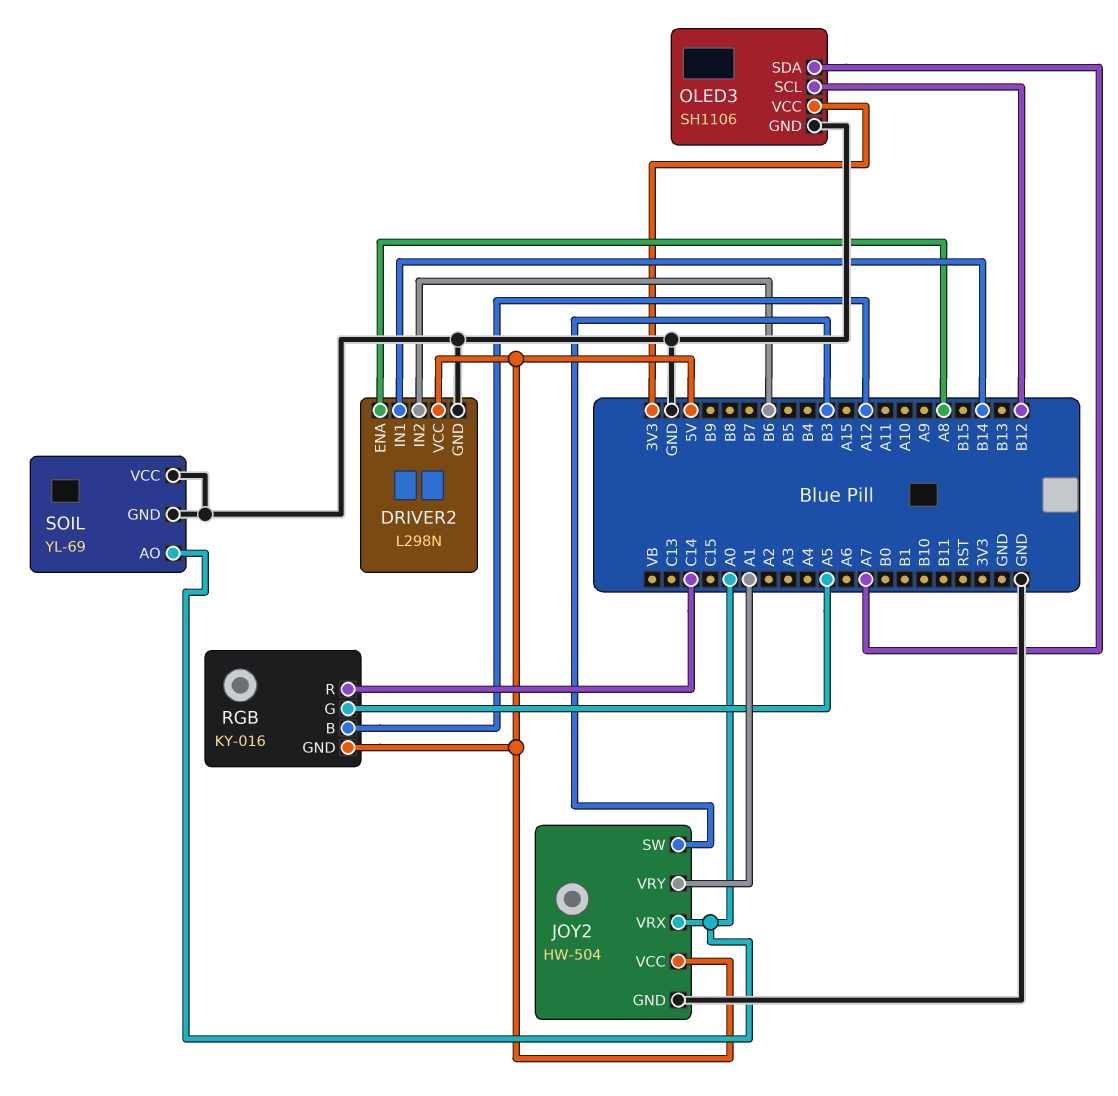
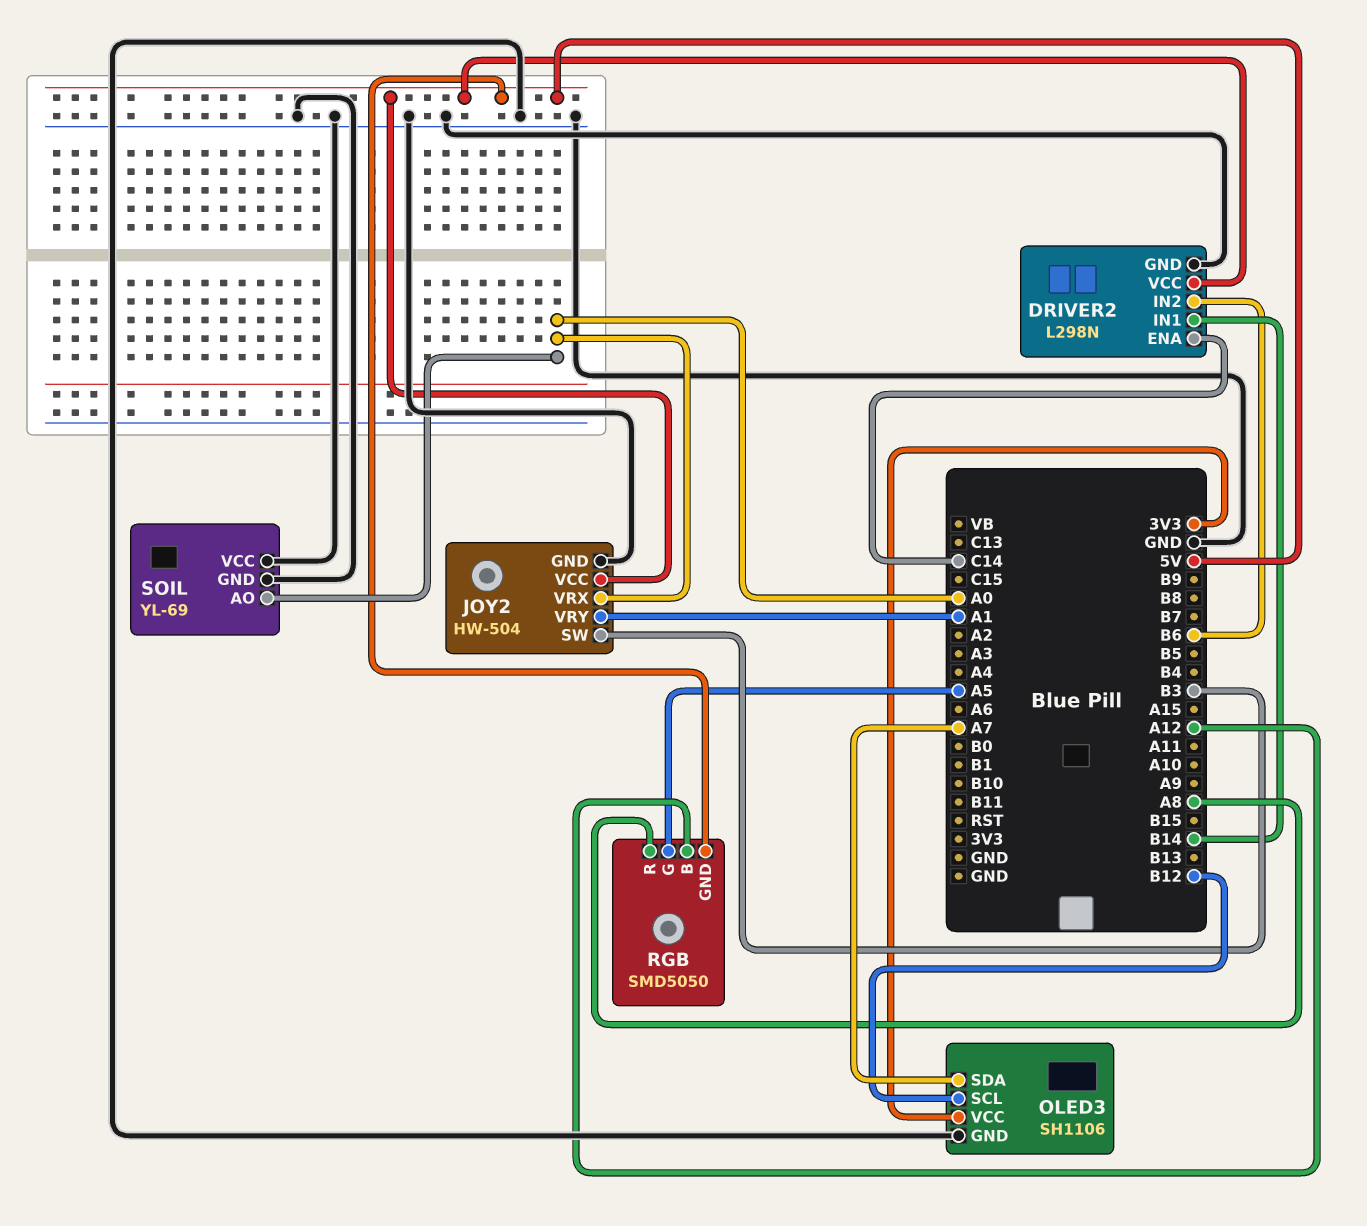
DRIVER2 pin ENA: A8 -> C14
RGB: KY-016 -> SMD5050
RGB pin R: C14 -> A8

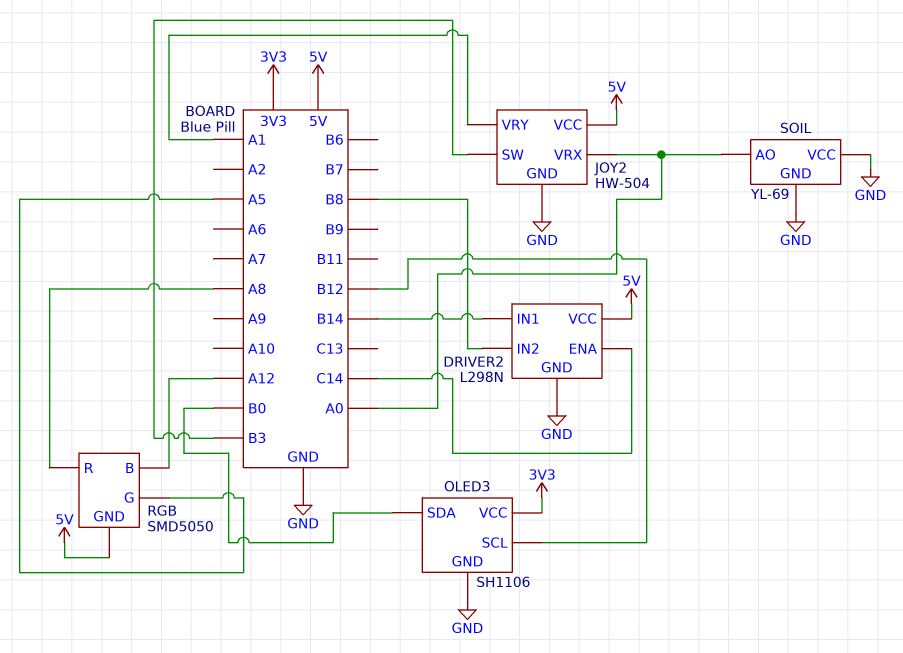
DRIVER2 pin IN2: B6 -> B8
OLED3 pin SDA: A7 -> B0

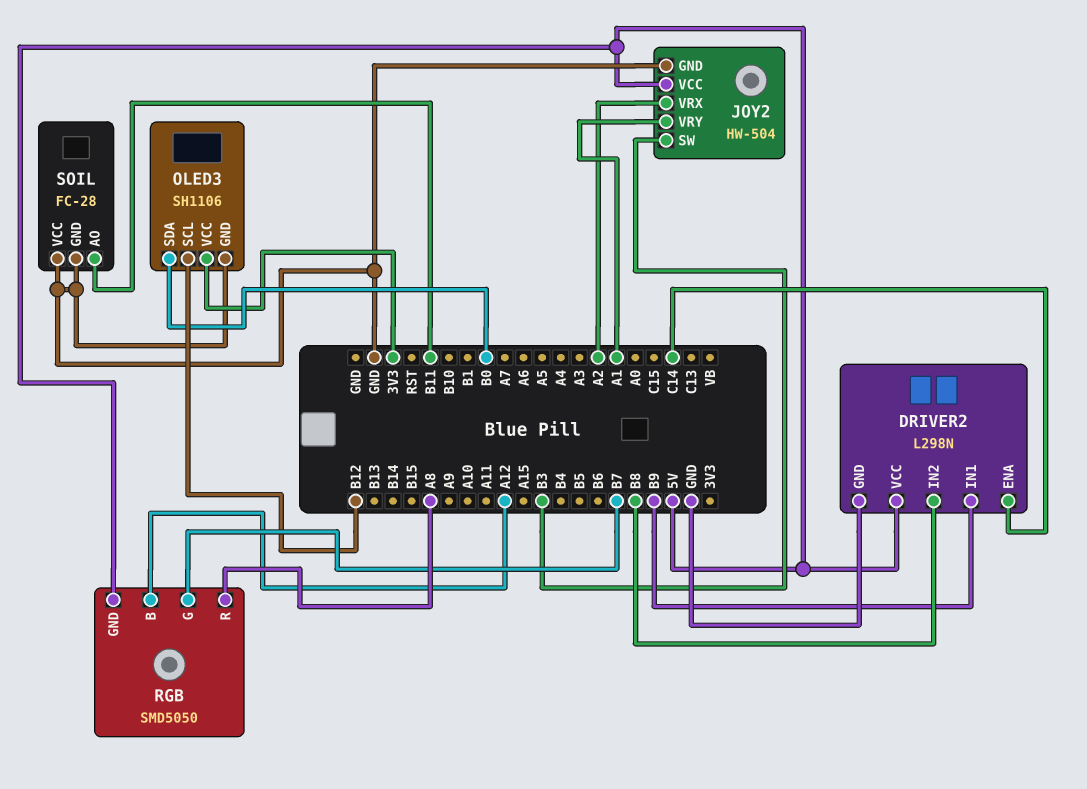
DRIVER2 pin IN1: B14 -> B9
JOY2 pin VRX: A0 -> A2
RGB pin G: A5 -> B7
SOIL: YL-69 -> FC-28
SOIL pin AO: A0 -> B11

